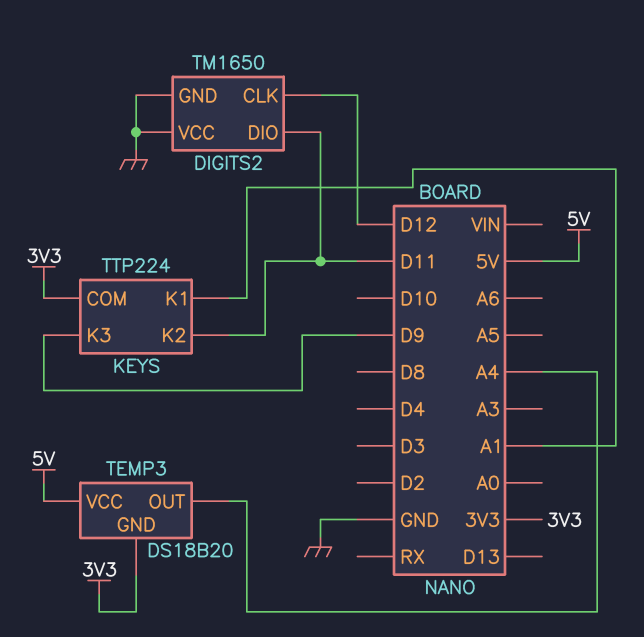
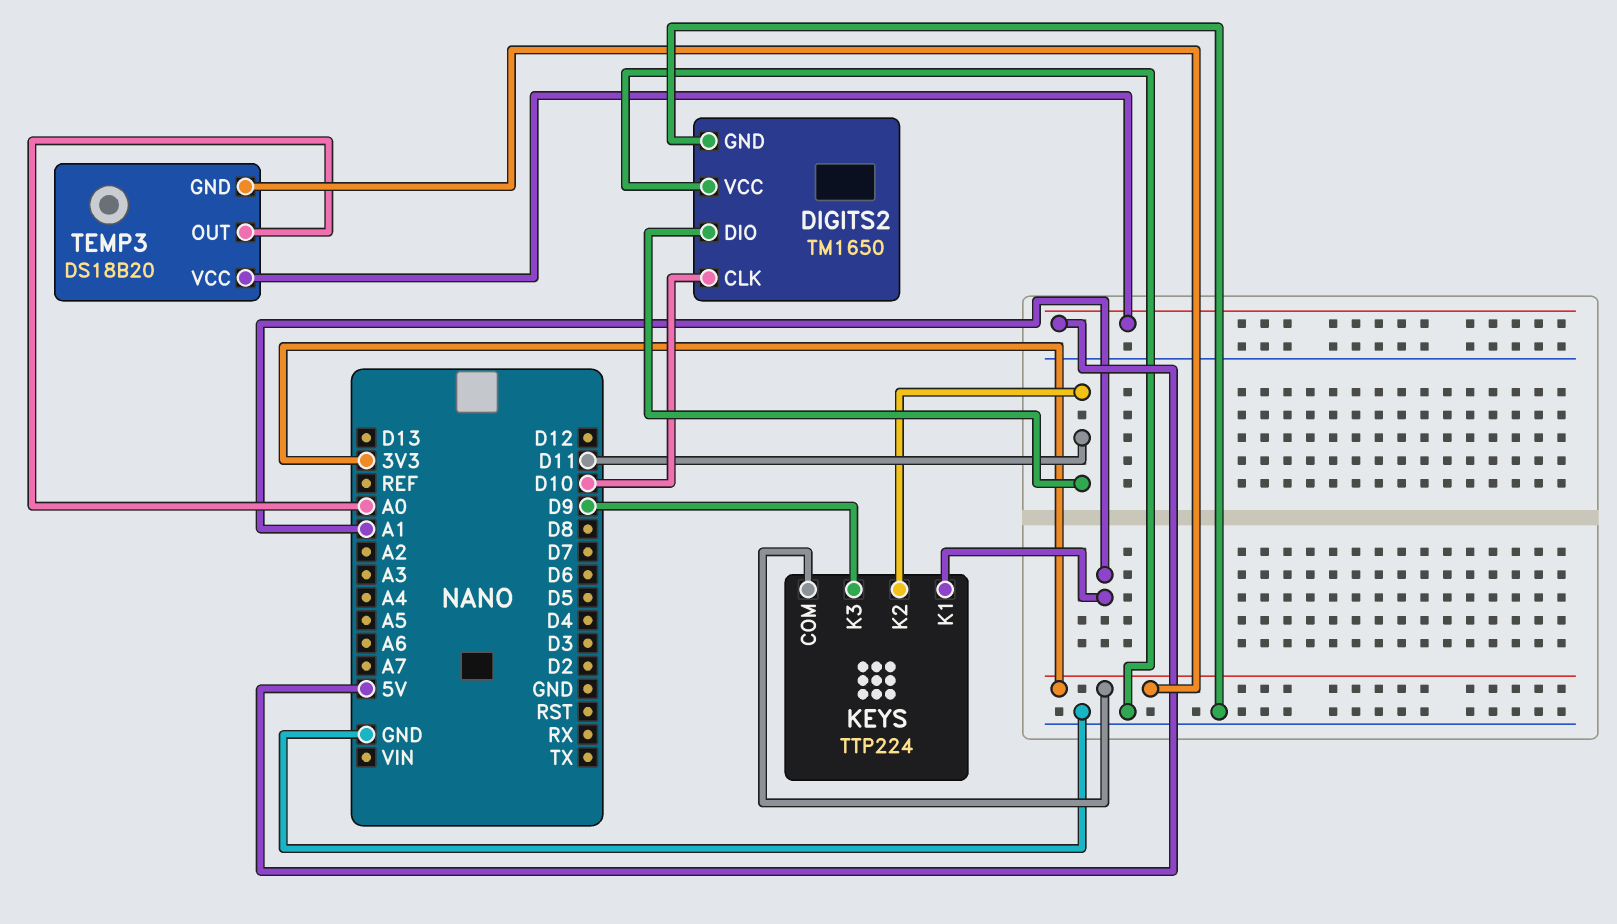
DIGITS2 pin CLK: D12 -> D10
TEMP3 pin OUT: A4 -> A0

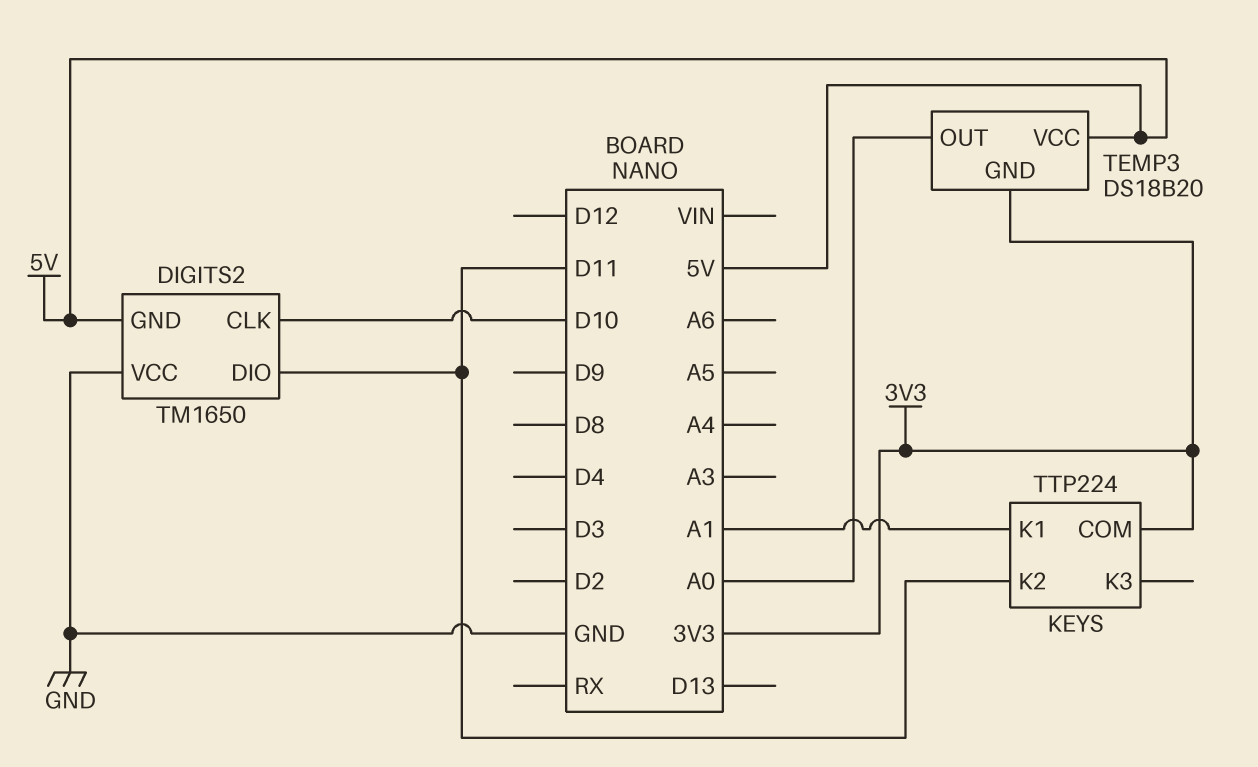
DIGITS2 pin GND: GND -> 5V
KEYS pin K3: D9 -> none

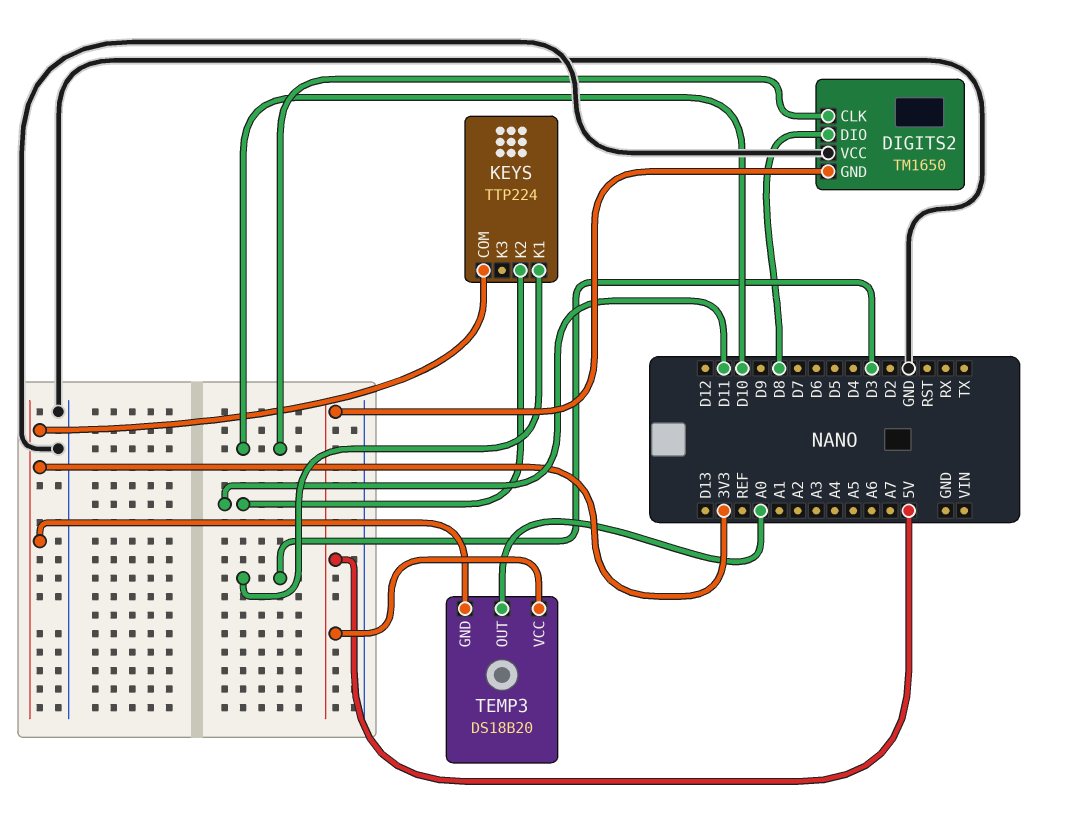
DIGITS2 pin DIO: D11 -> D8
KEYS pin K1: A1 -> D3

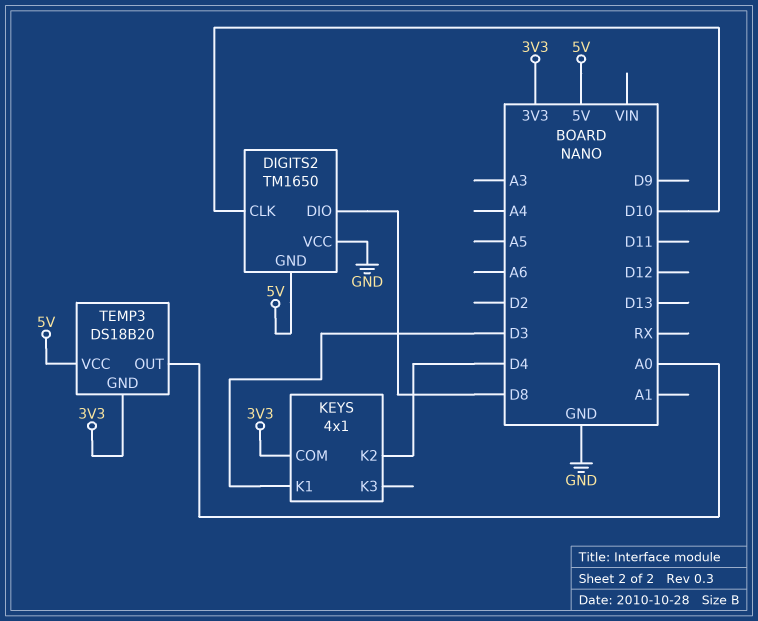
KEYS: TTP224 -> 4x1
KEYS pin K2: D11 -> D4

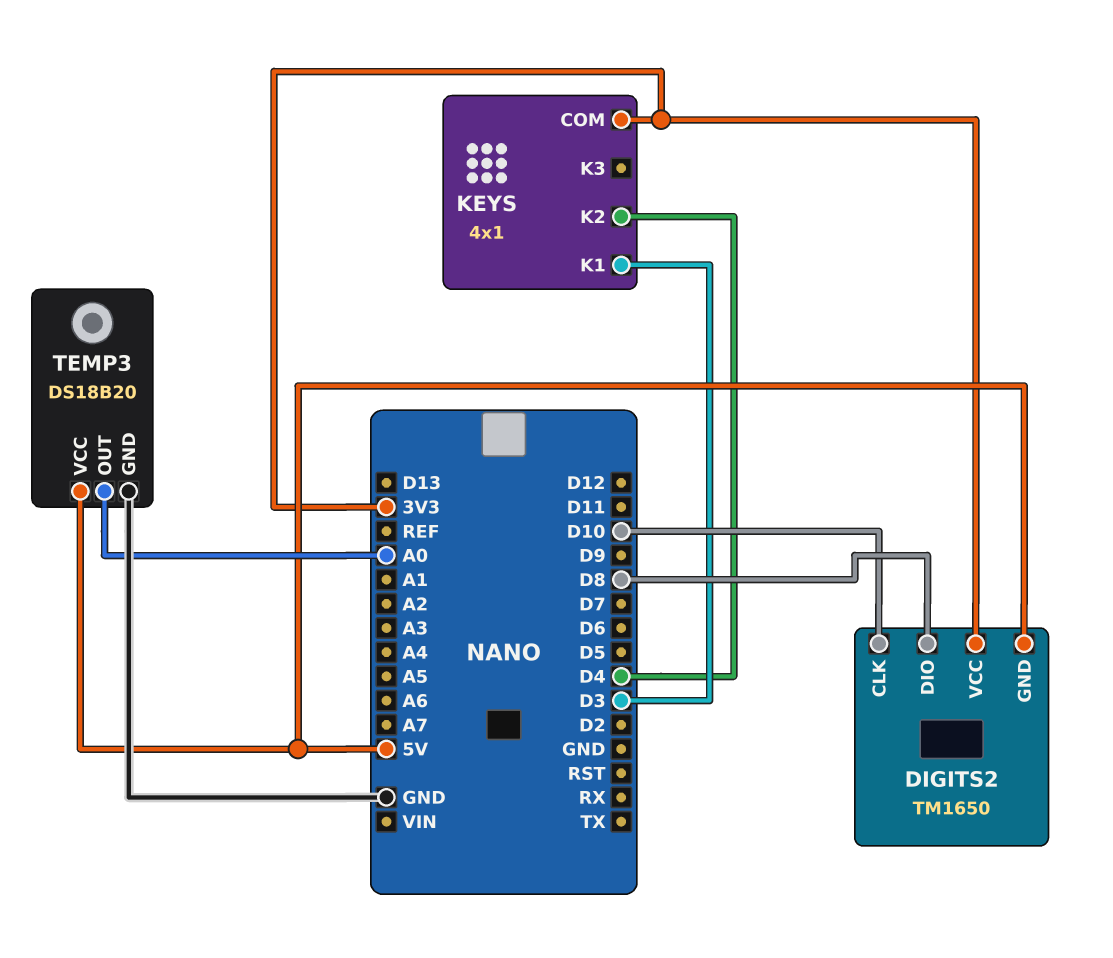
DIGITS2 pin VCC: GND -> 3V3
TEMP3 pin GND: 3V3 -> GND

